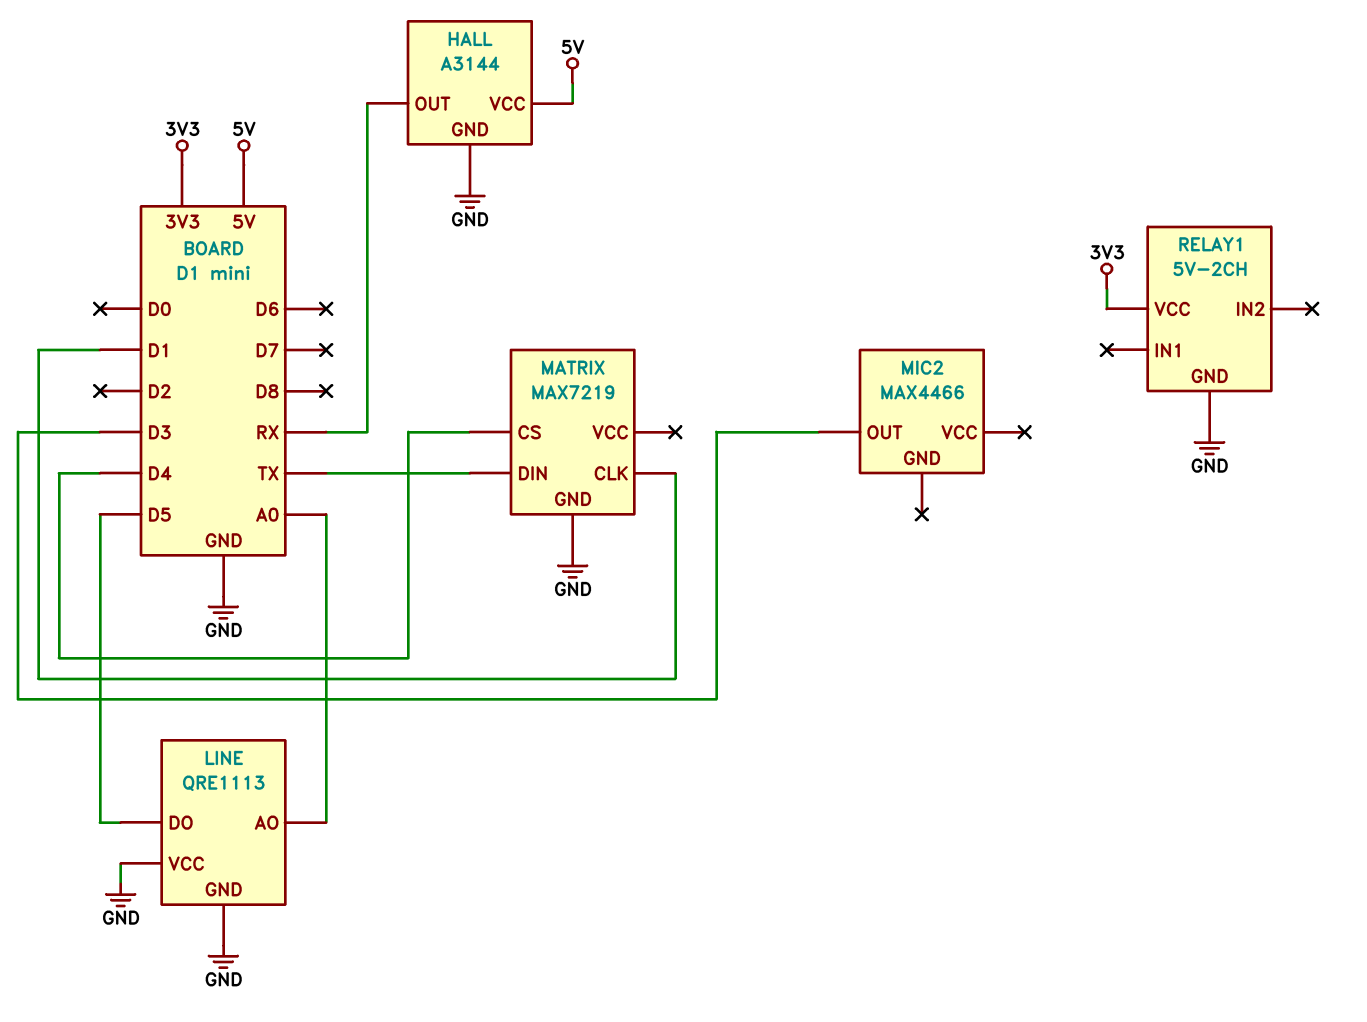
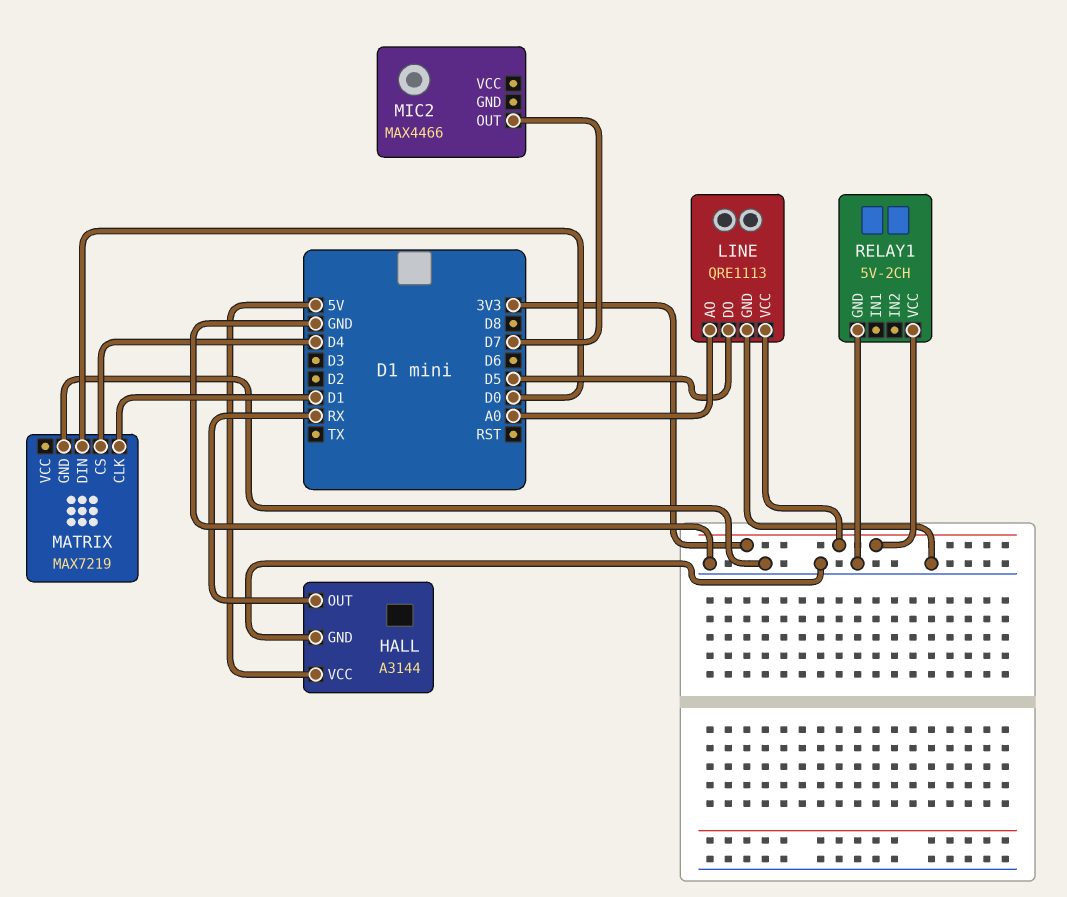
LINE pin VCC: GND -> 3V3
MATRIX pin DIN: TX -> D0
MIC2 pin OUT: D3 -> D7

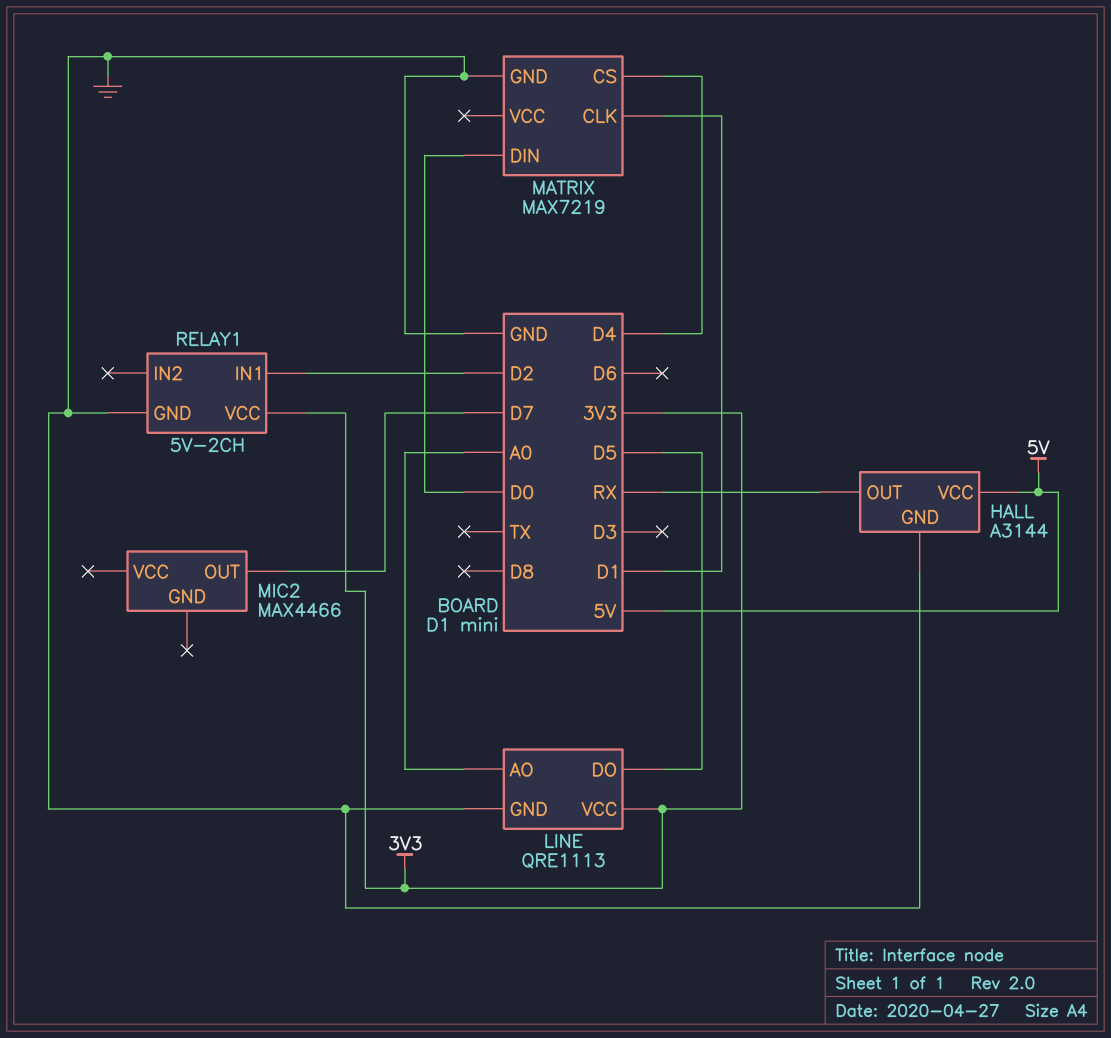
RELAY1 pin IN1: none -> D2

